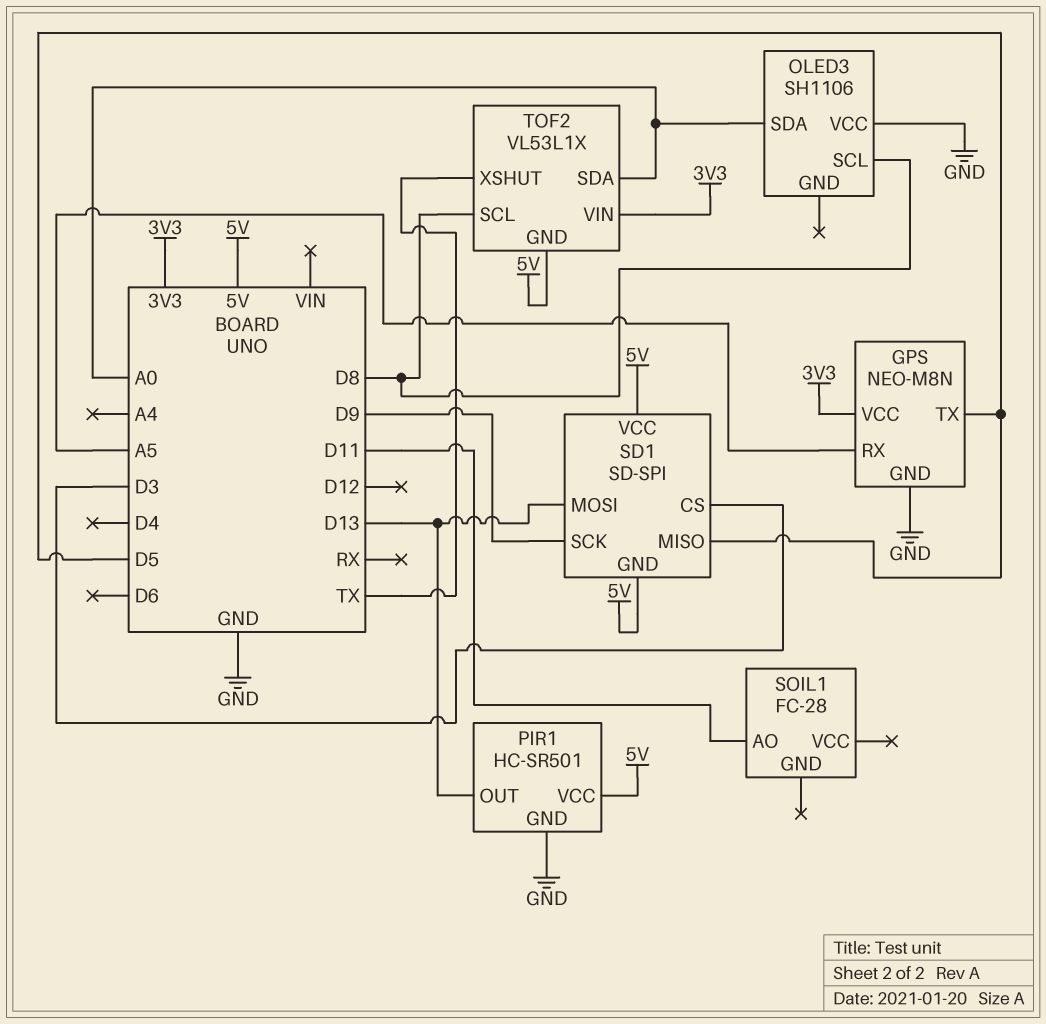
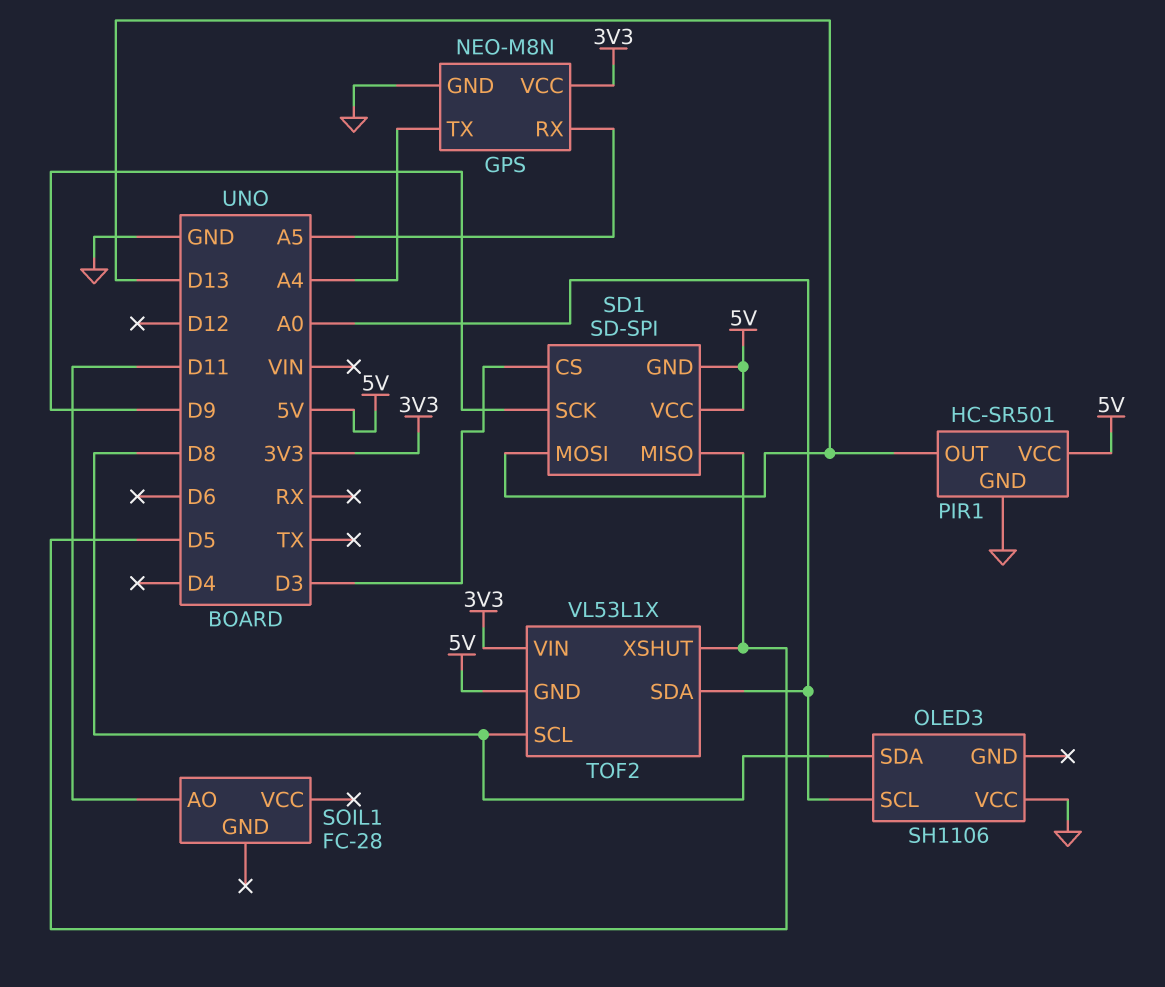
GPS pin TX: D5 -> A4
OLED3 pin SCL: D8 -> A0
OLED3 pin SDA: A0 -> D8
TOF2 pin XSHUT: TX -> D5

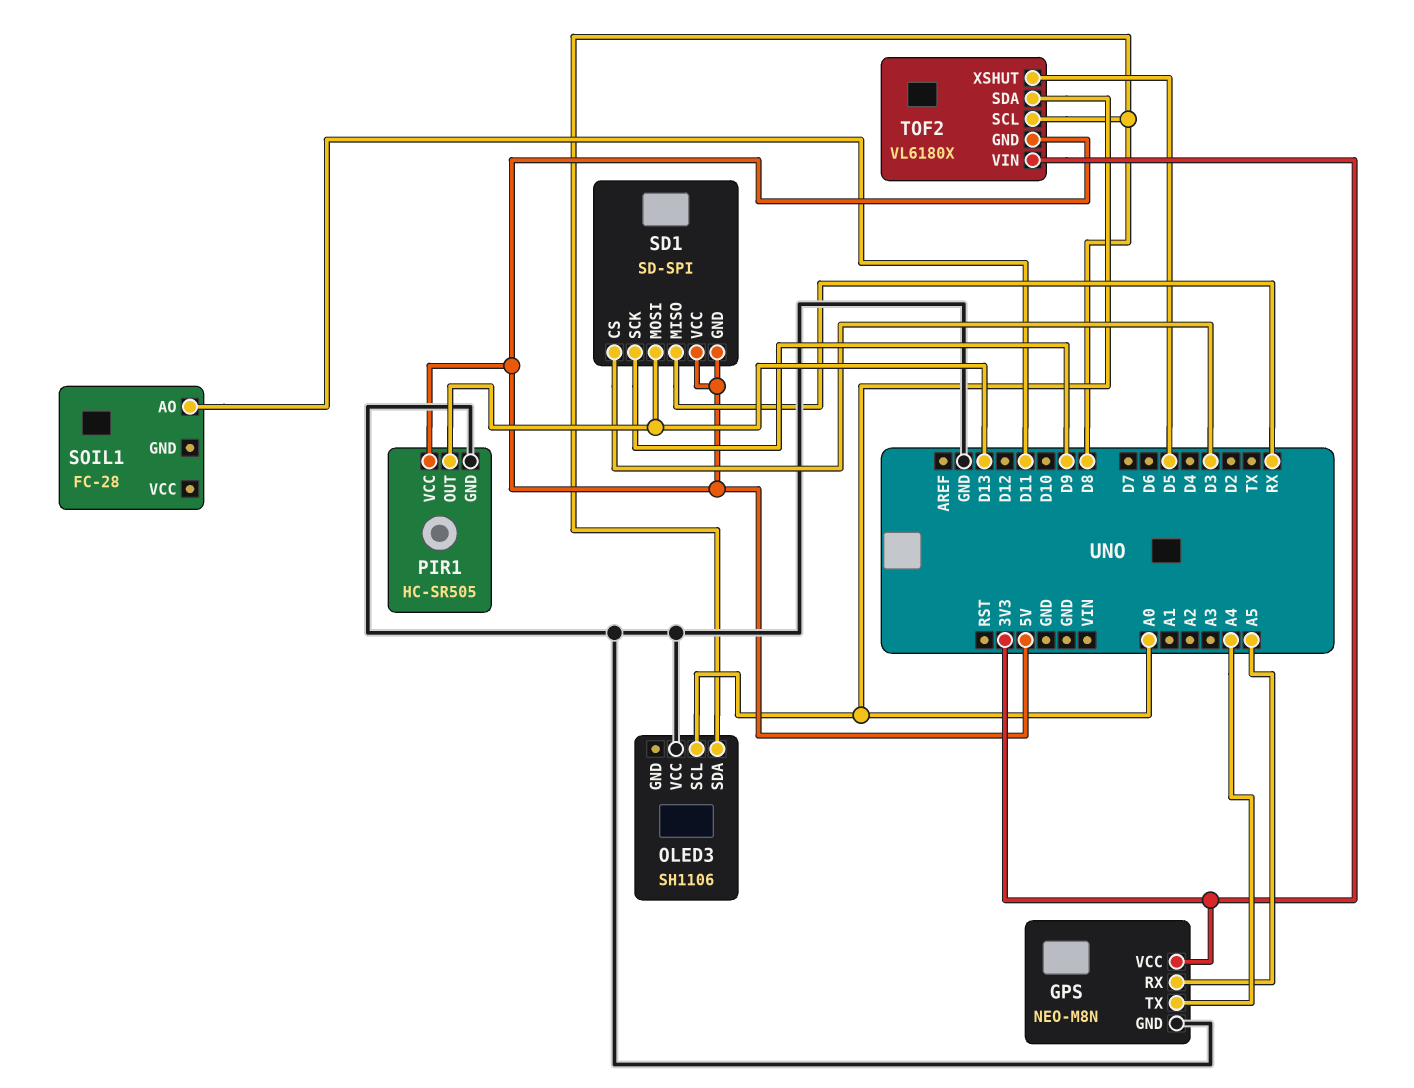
PIR1: HC-SR501 -> HC-SR505
SD1 pin MISO: D5 -> RX
TOF2: VL53L1X -> VL6180X

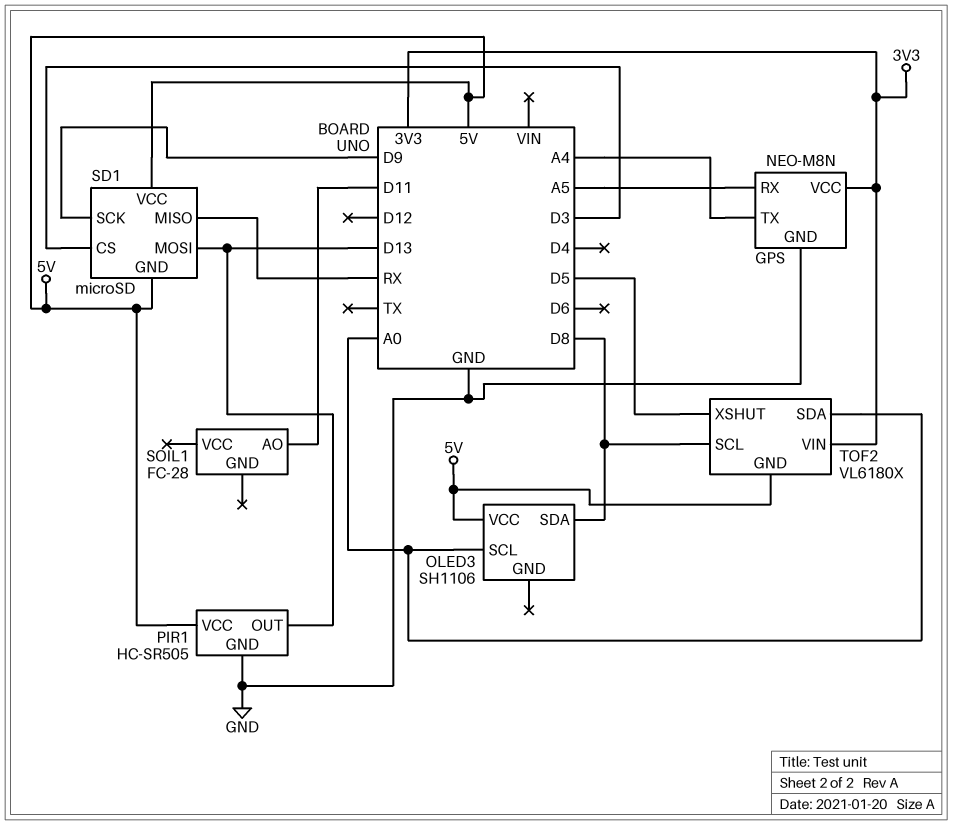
OLED3 pin VCC: GND -> 5V
SD1: SD-SPI -> microSD

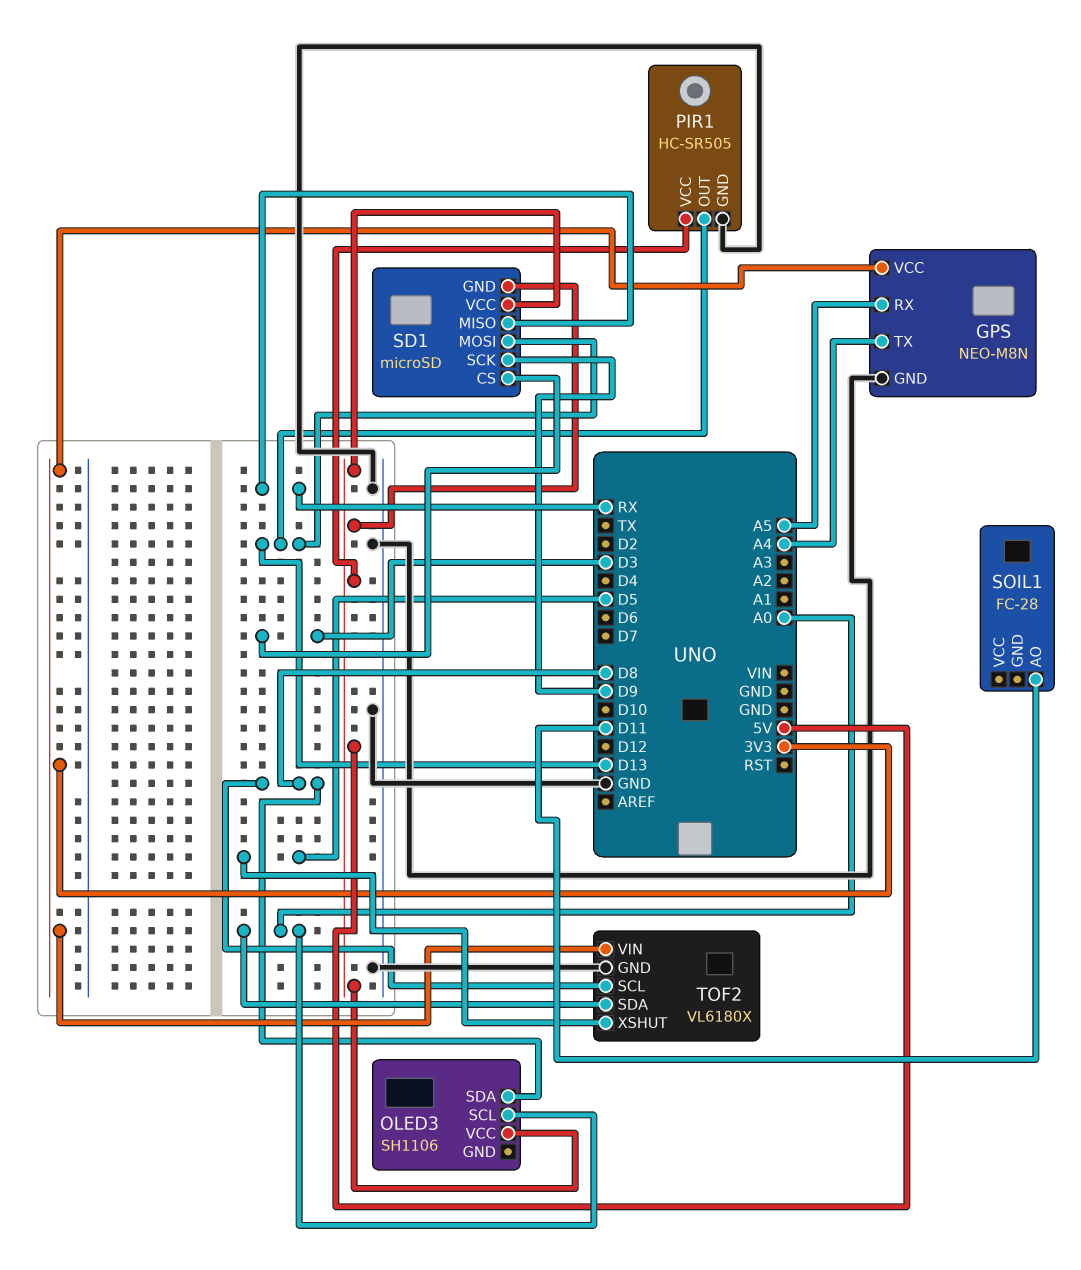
TOF2 pin GND: 5V -> GND

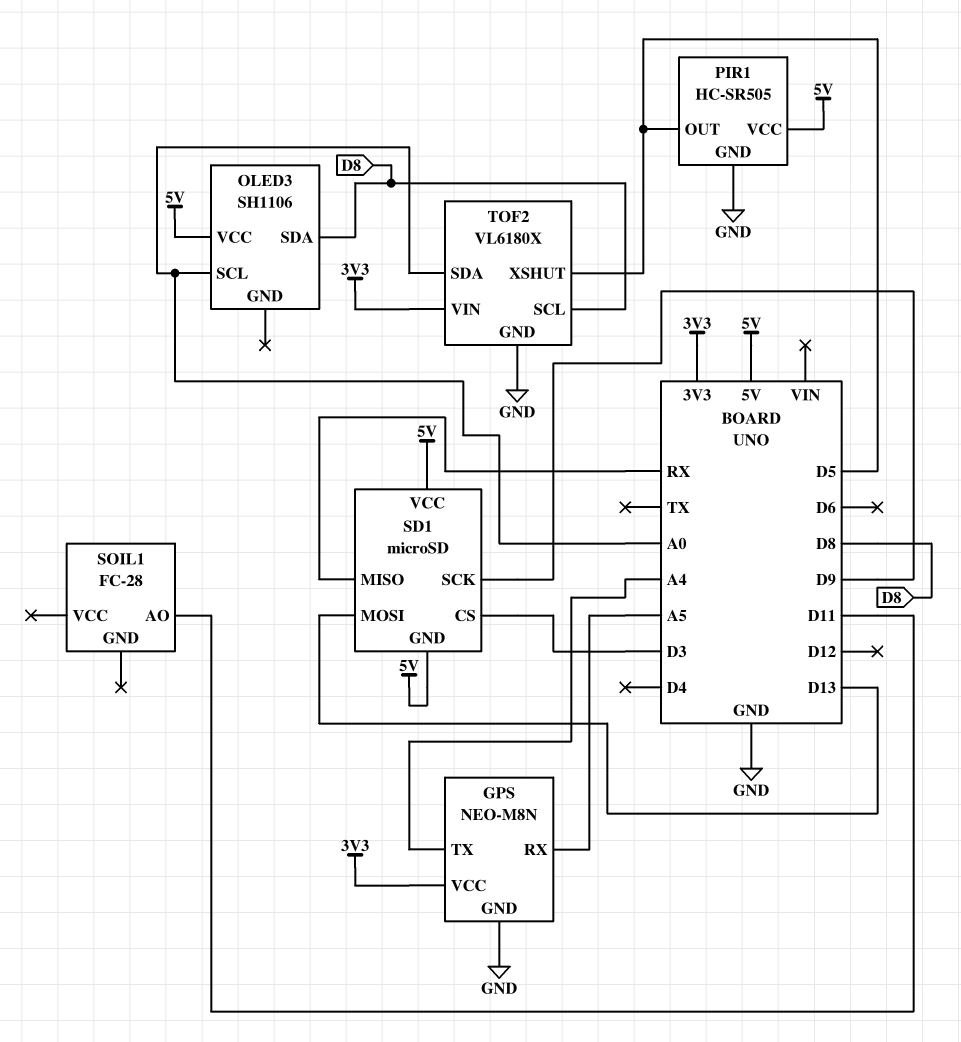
PIR1 pin OUT: D13 -> D5

